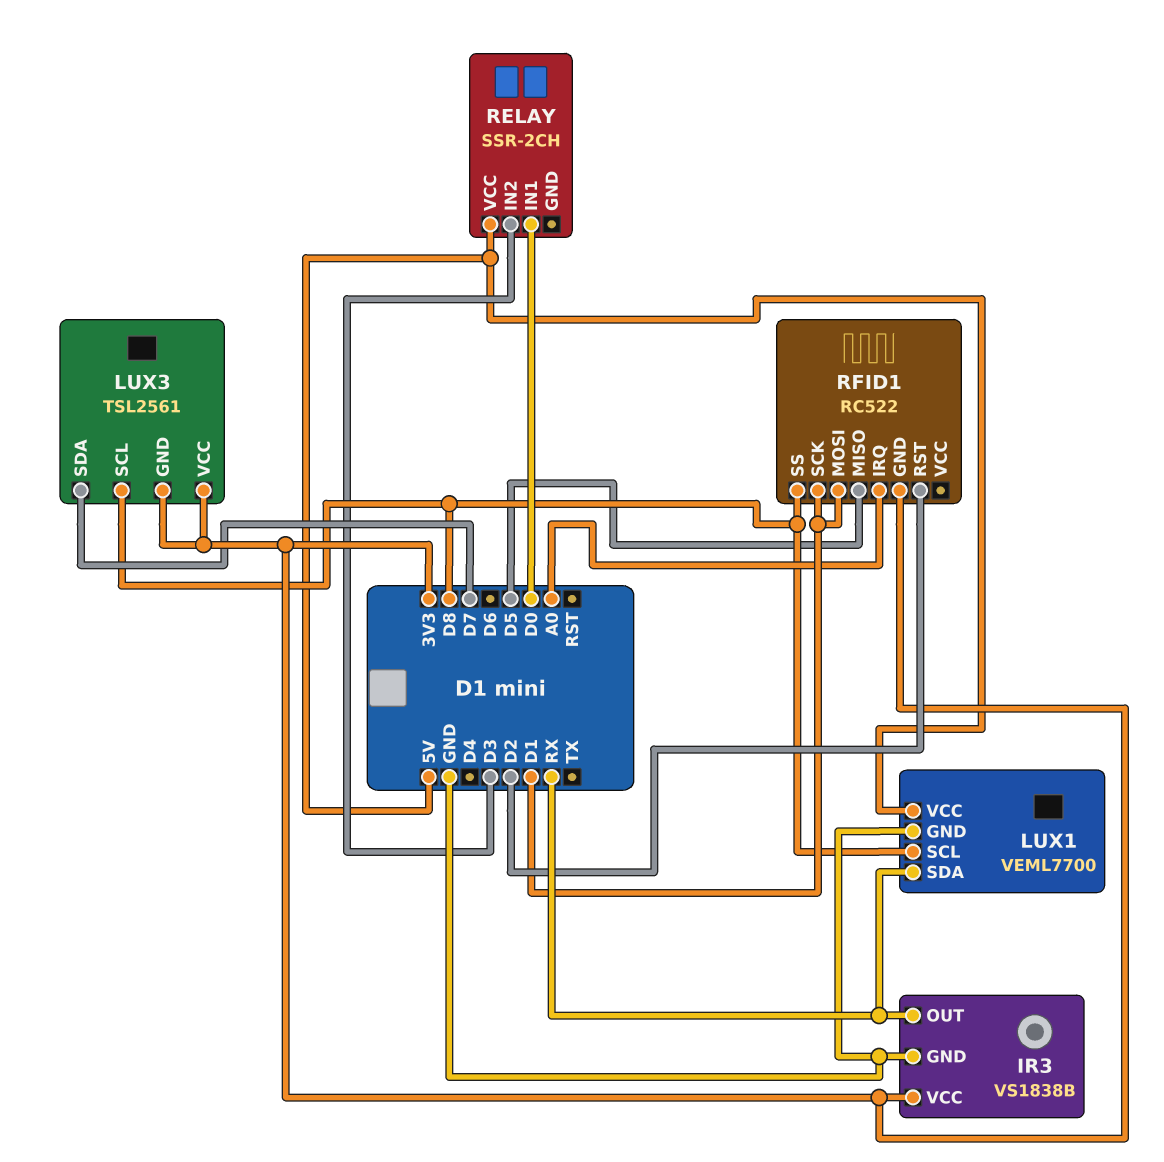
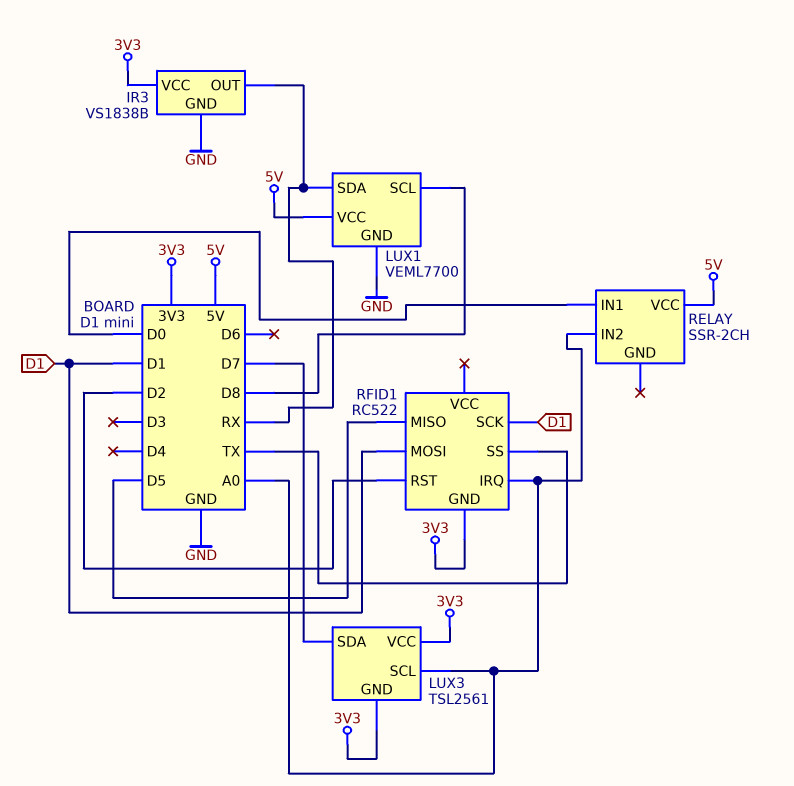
LUX3 pin SCL: D8 -> A0
RELAY pin IN2: D3 -> A0
RFID1 pin SS: D8 -> TX

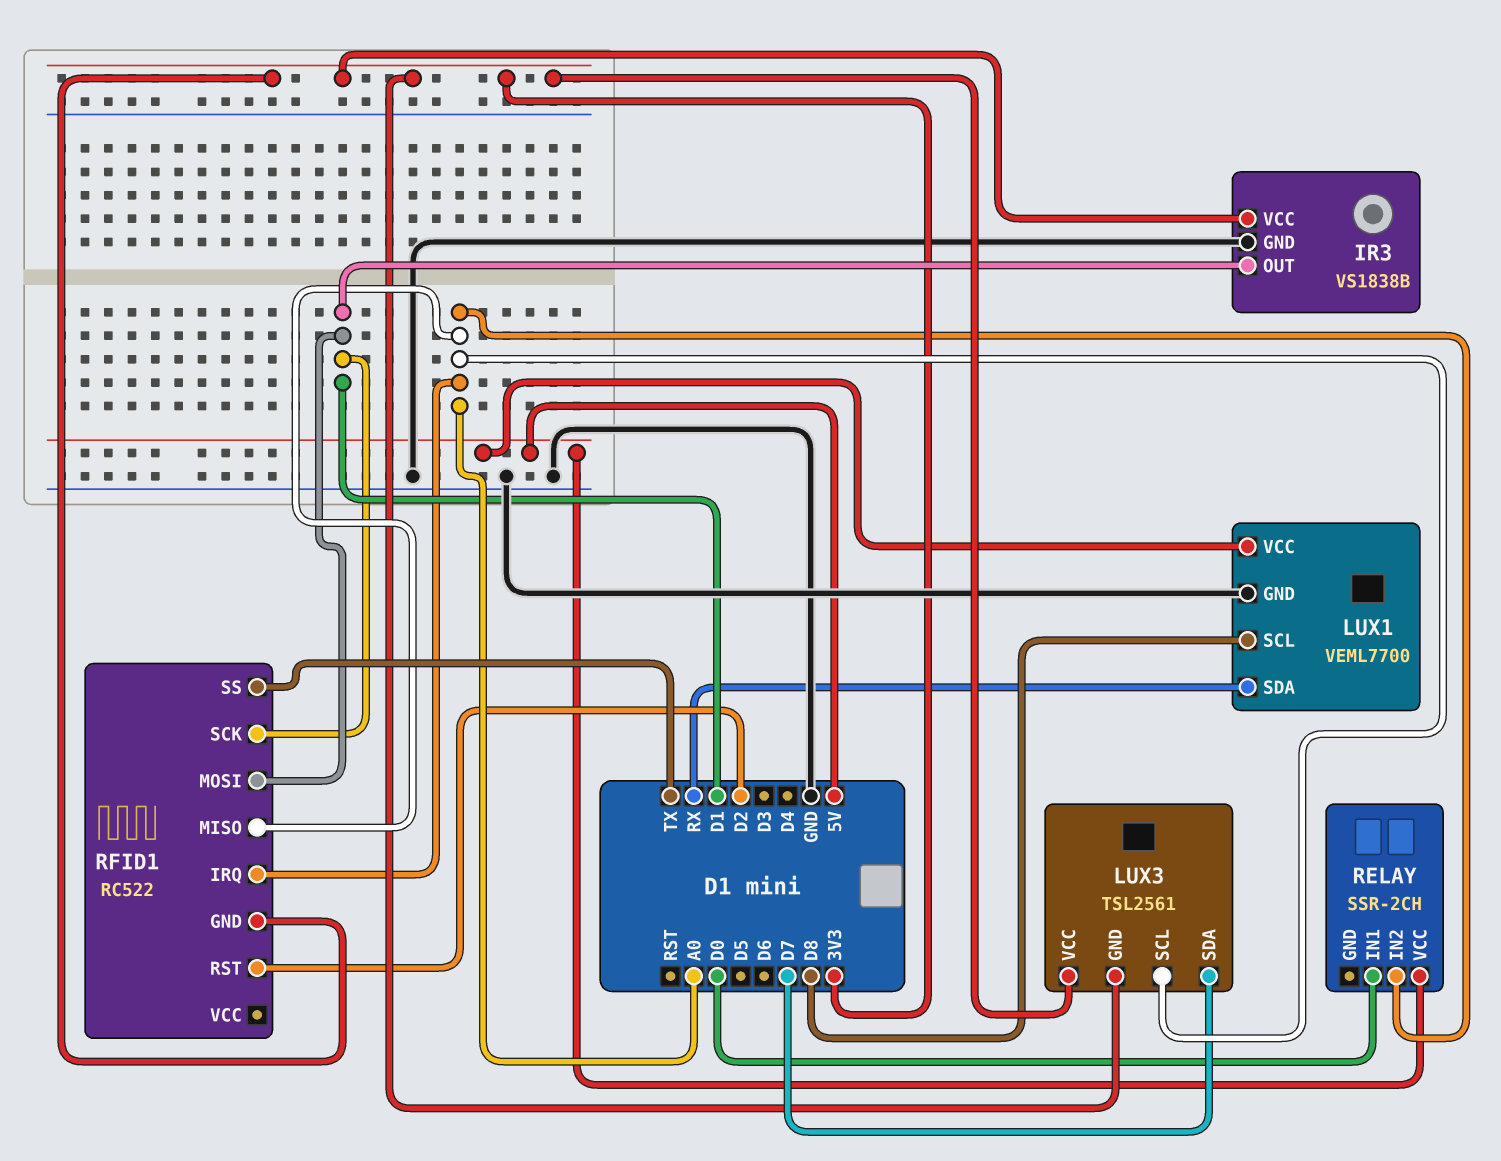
IR3 pin OUT: RX -> D1
RFID1 pin MISO: D5 -> A0

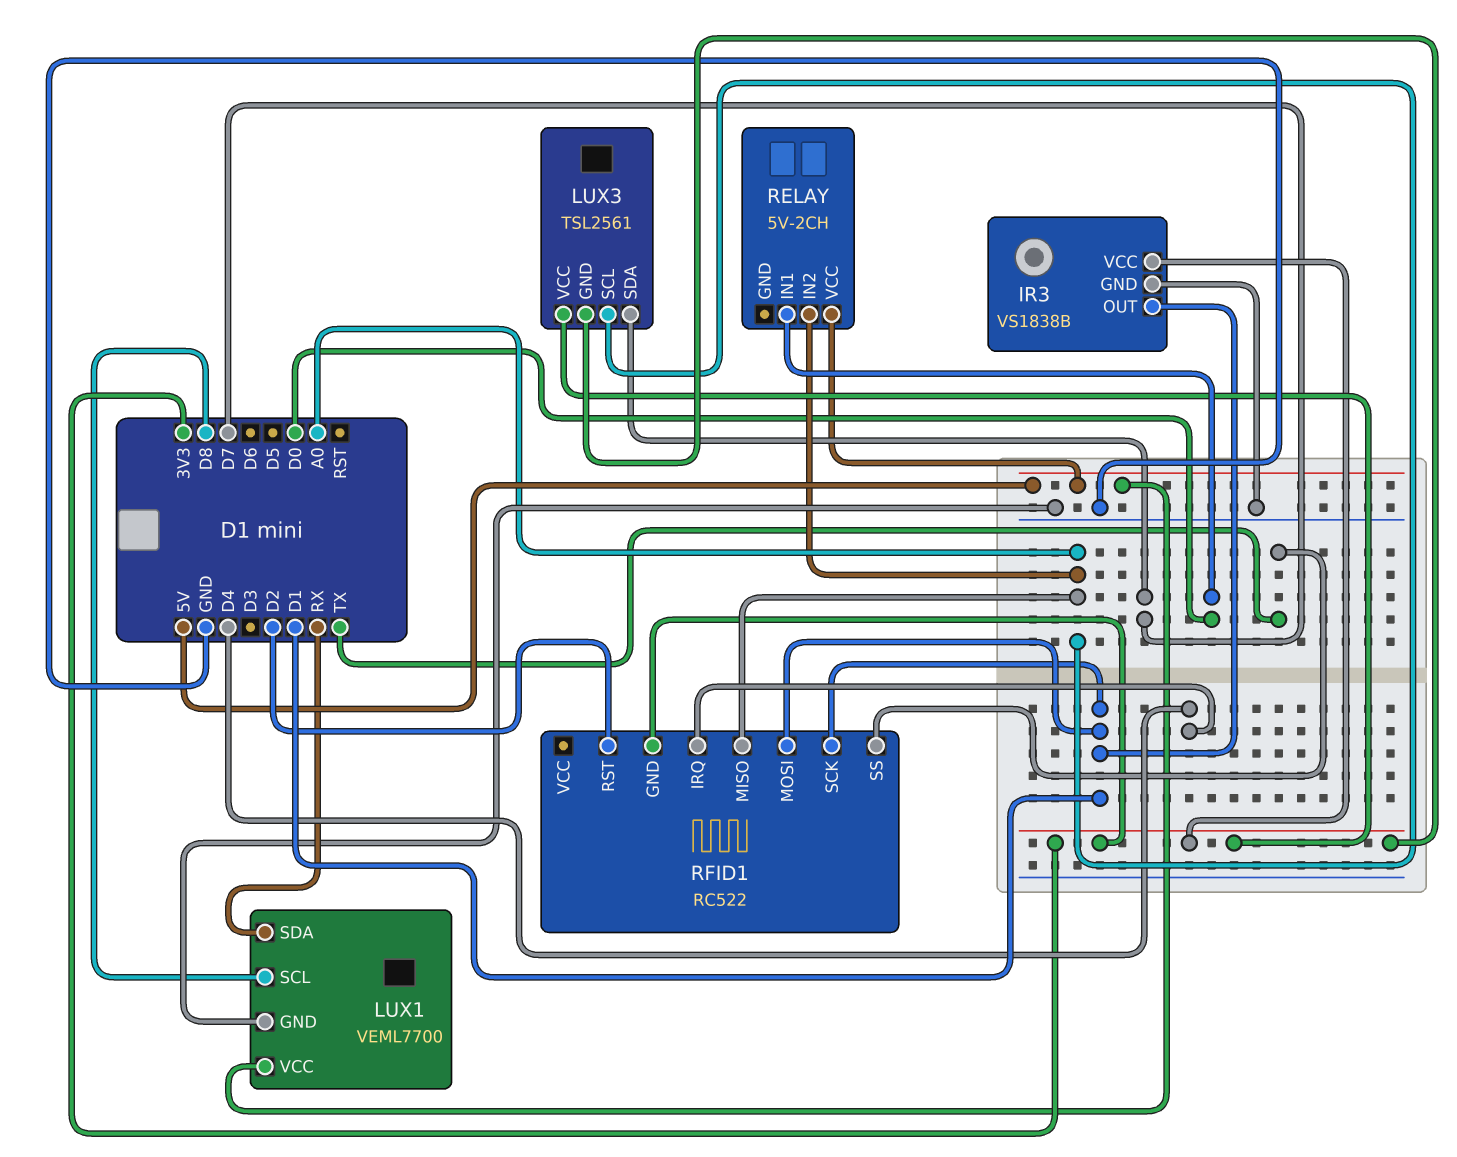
RELAY: SSR-2CH -> 5V-2CH
RFID1 pin IRQ: A0 -> D4

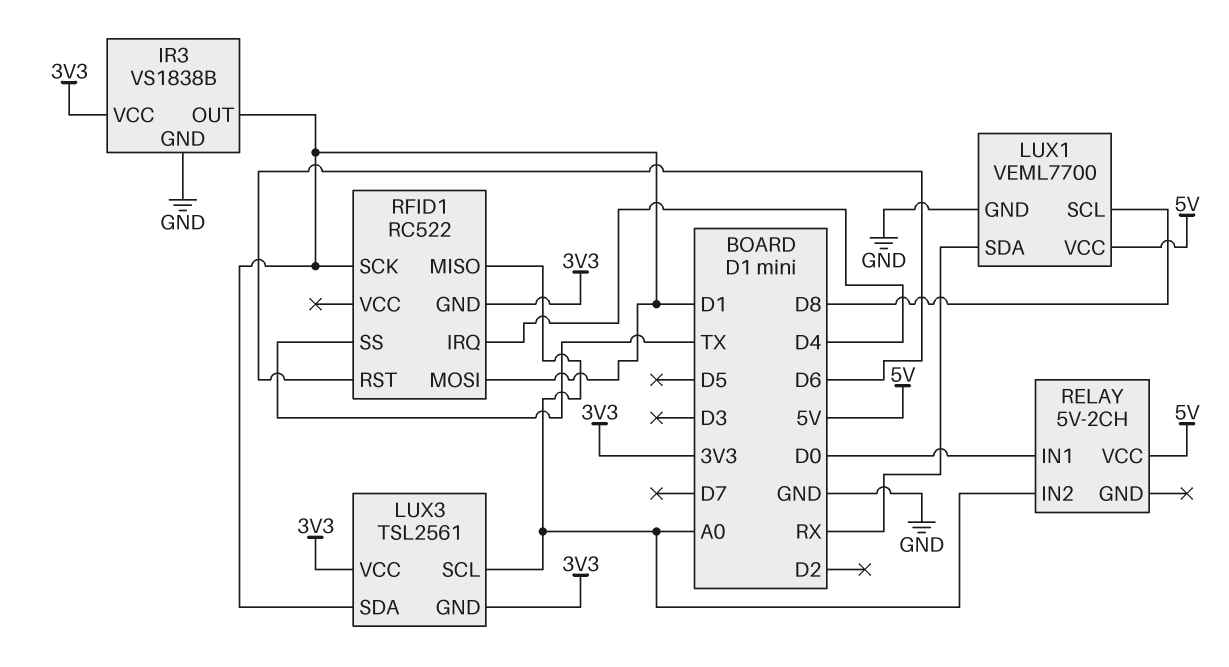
LUX3 pin SDA: D7 -> D1
RFID1 pin RST: D2 -> D6

